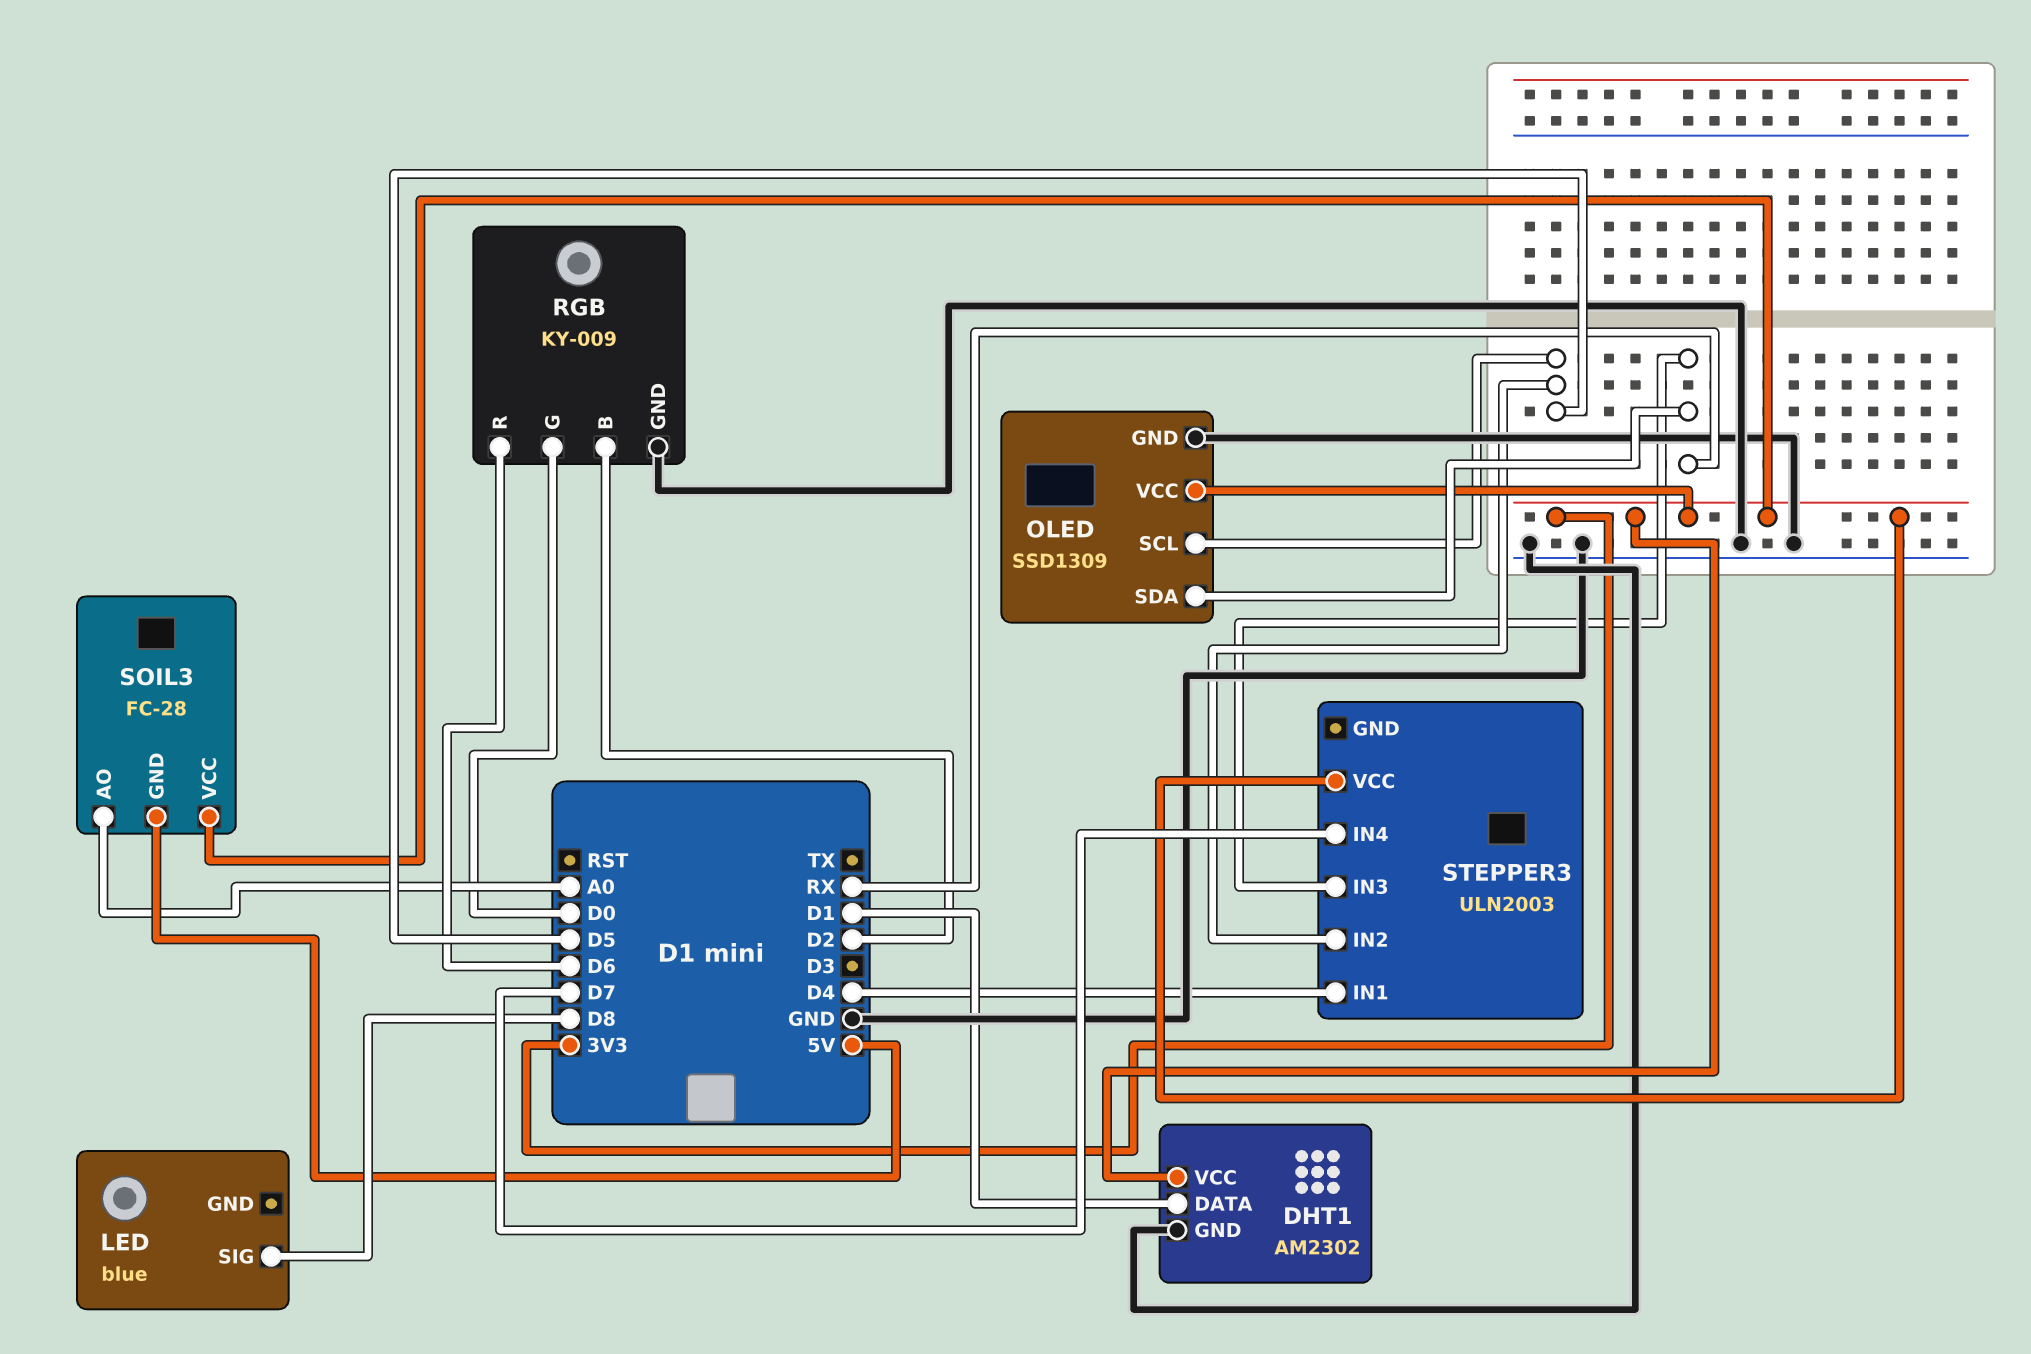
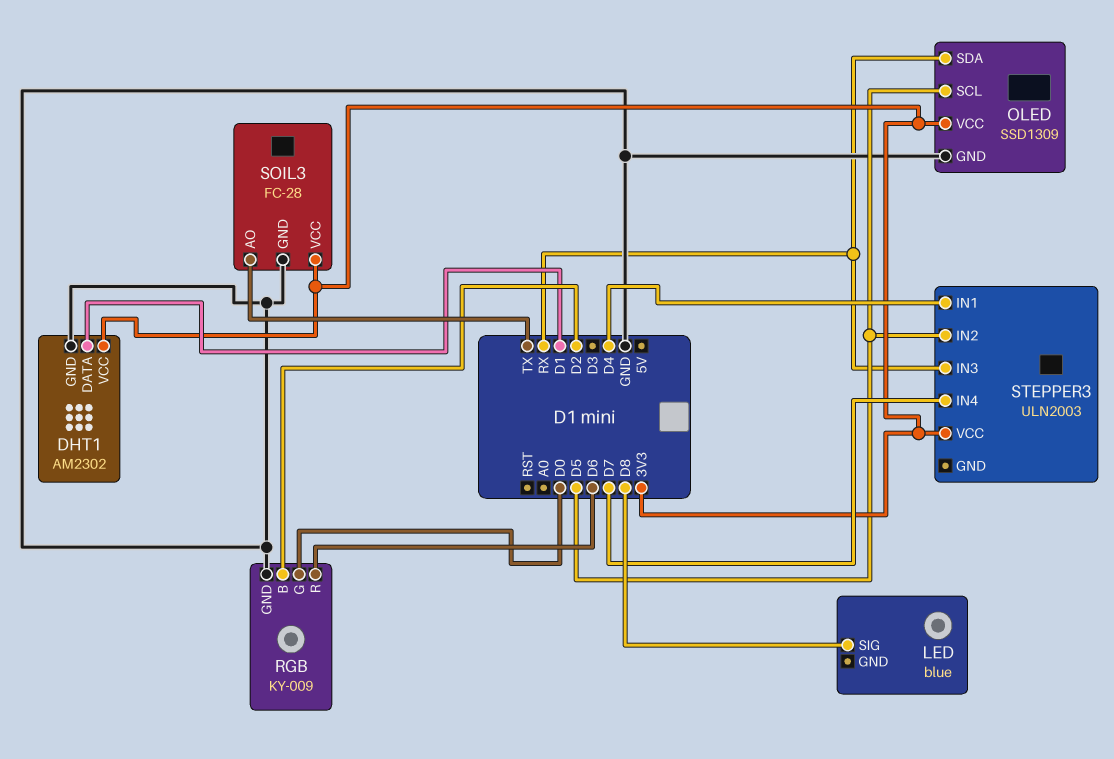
SOIL3 pin AO: A0 -> TX
SOIL3 pin GND: 5V -> GND

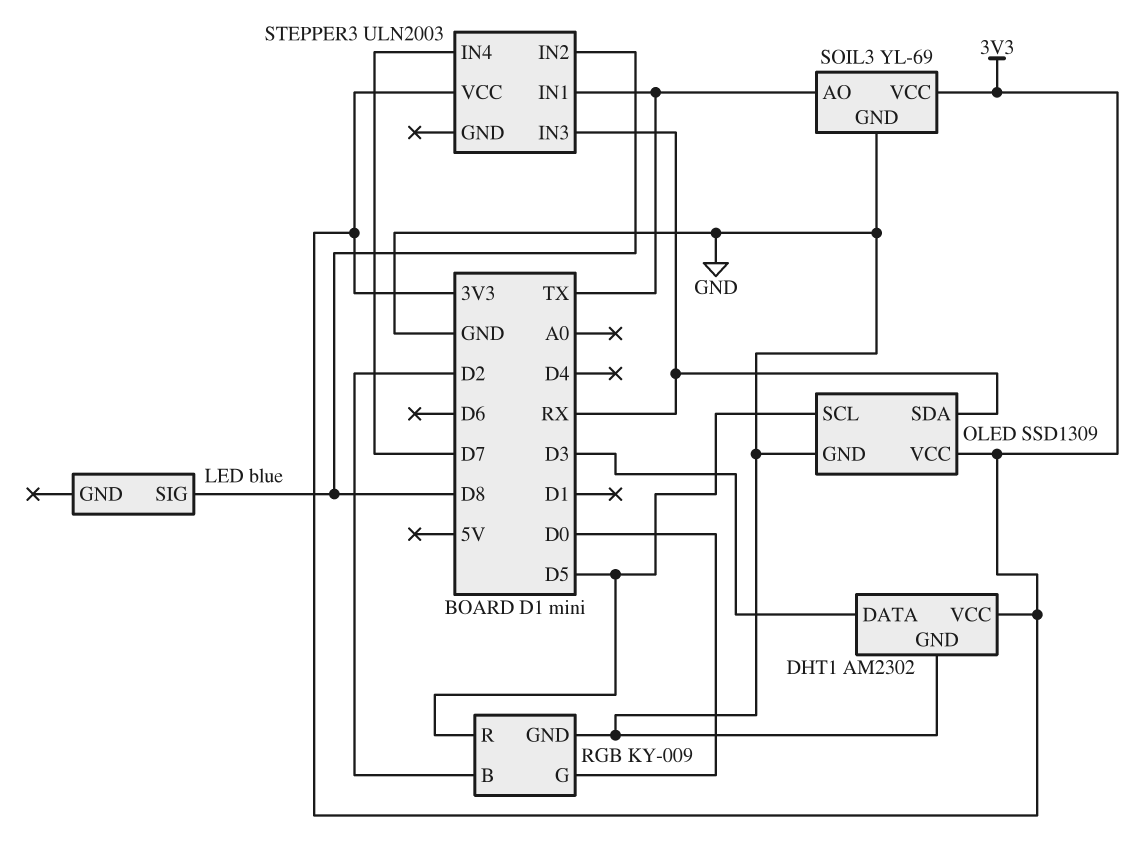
DHT1 pin DATA: D1 -> D3
RGB pin R: D6 -> D5
SOIL3: FC-28 -> YL-69
STEPPER3 pin IN1: D4 -> TX
STEPPER3 pin IN2: D5 -> D8

